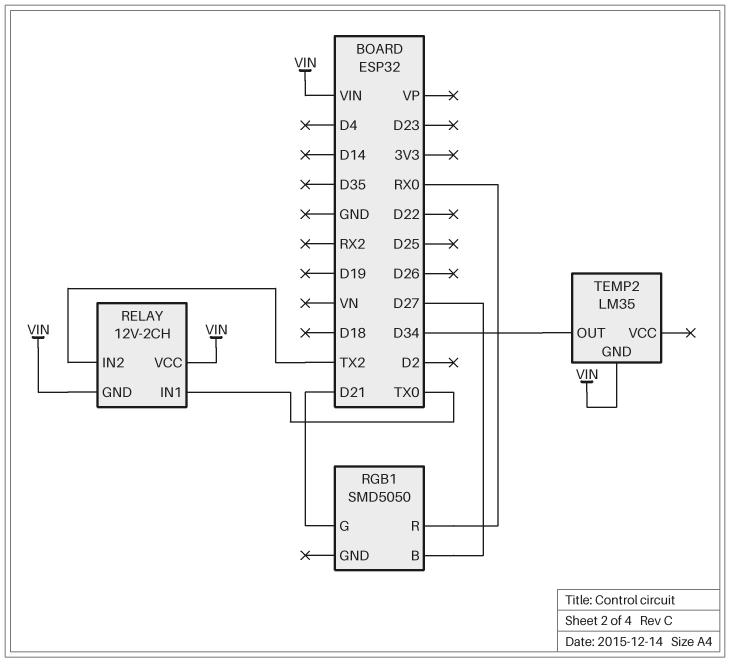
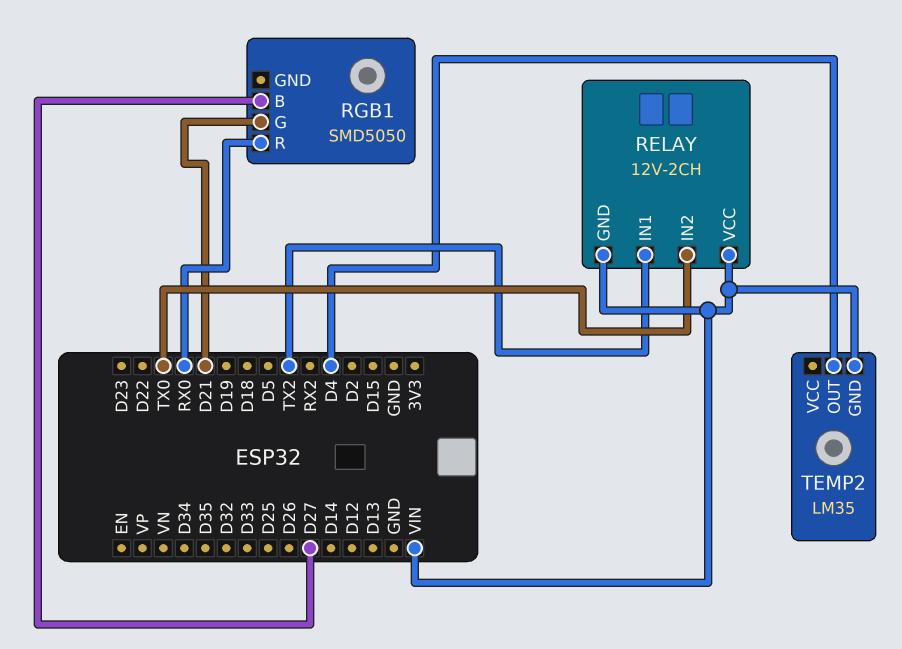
RELAY pin IN1: TX0 -> TX2
RELAY pin IN2: TX2 -> TX0
TEMP2 pin OUT: D34 -> D4

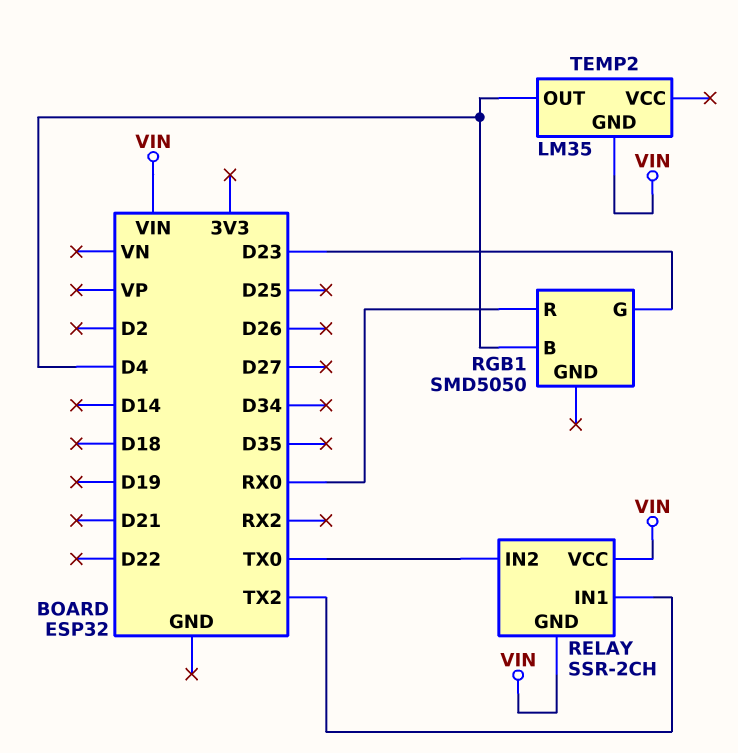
RELAY: 12V-2CH -> SSR-2CH
RGB1 pin B: D27 -> D4
RGB1 pin G: D21 -> D23

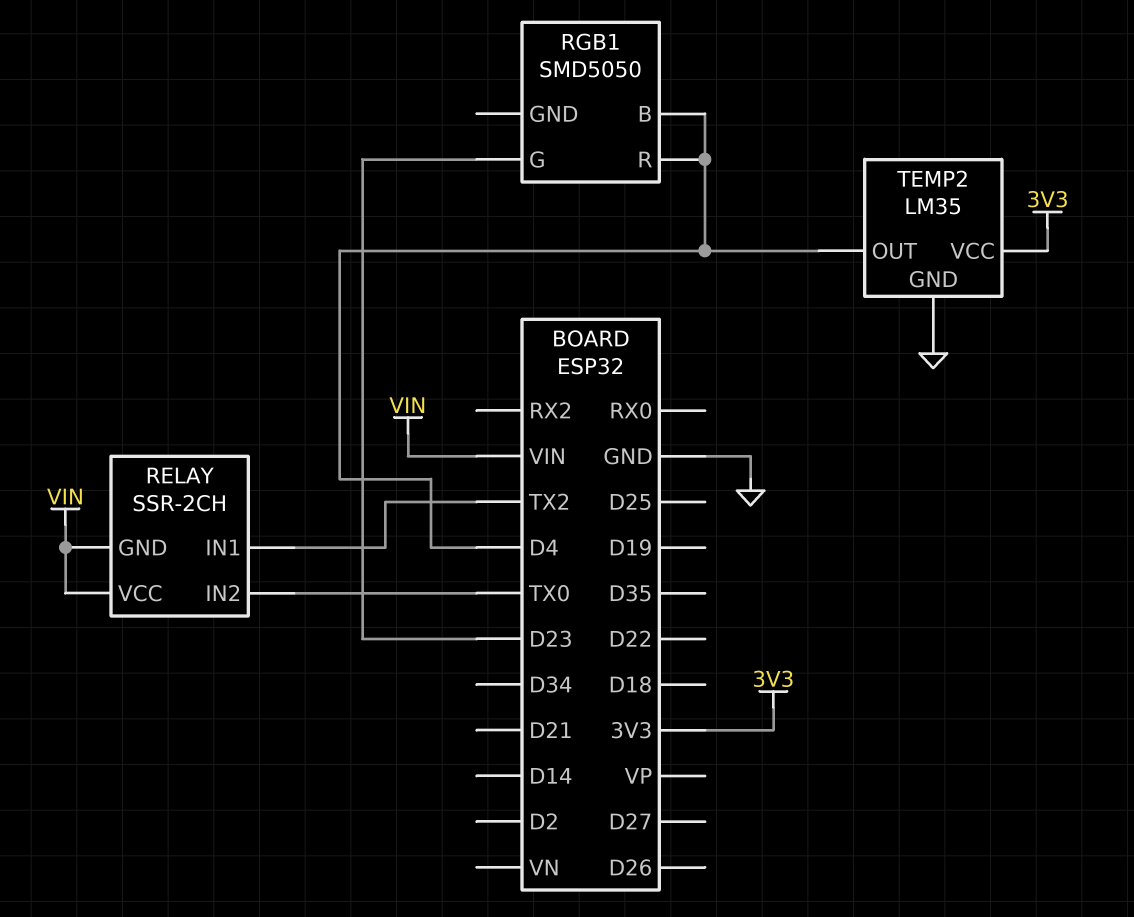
RGB1 pin R: RX0 -> D4
TEMP2 pin GND: VIN -> GND
TEMP2 pin VCC: none -> 3V3

